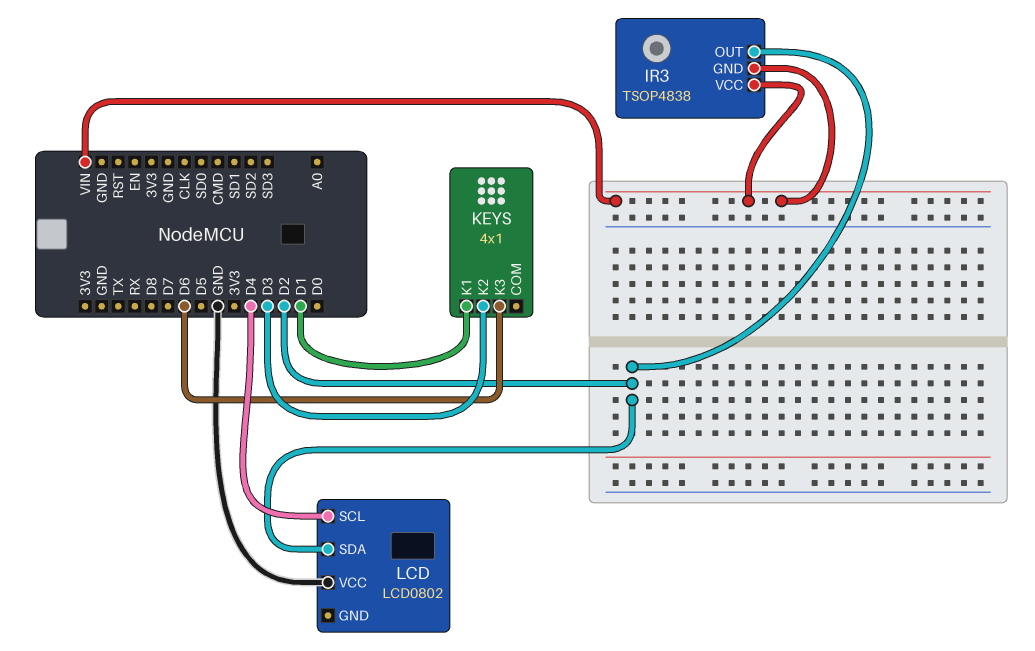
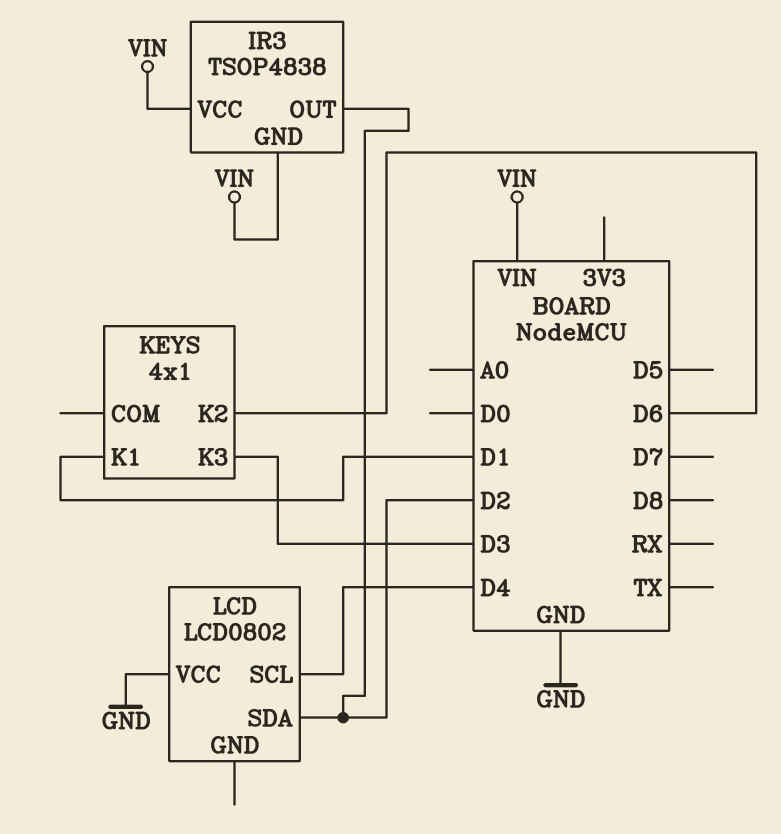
KEYS pin K2: D3 -> D6
KEYS pin K3: D6 -> D3

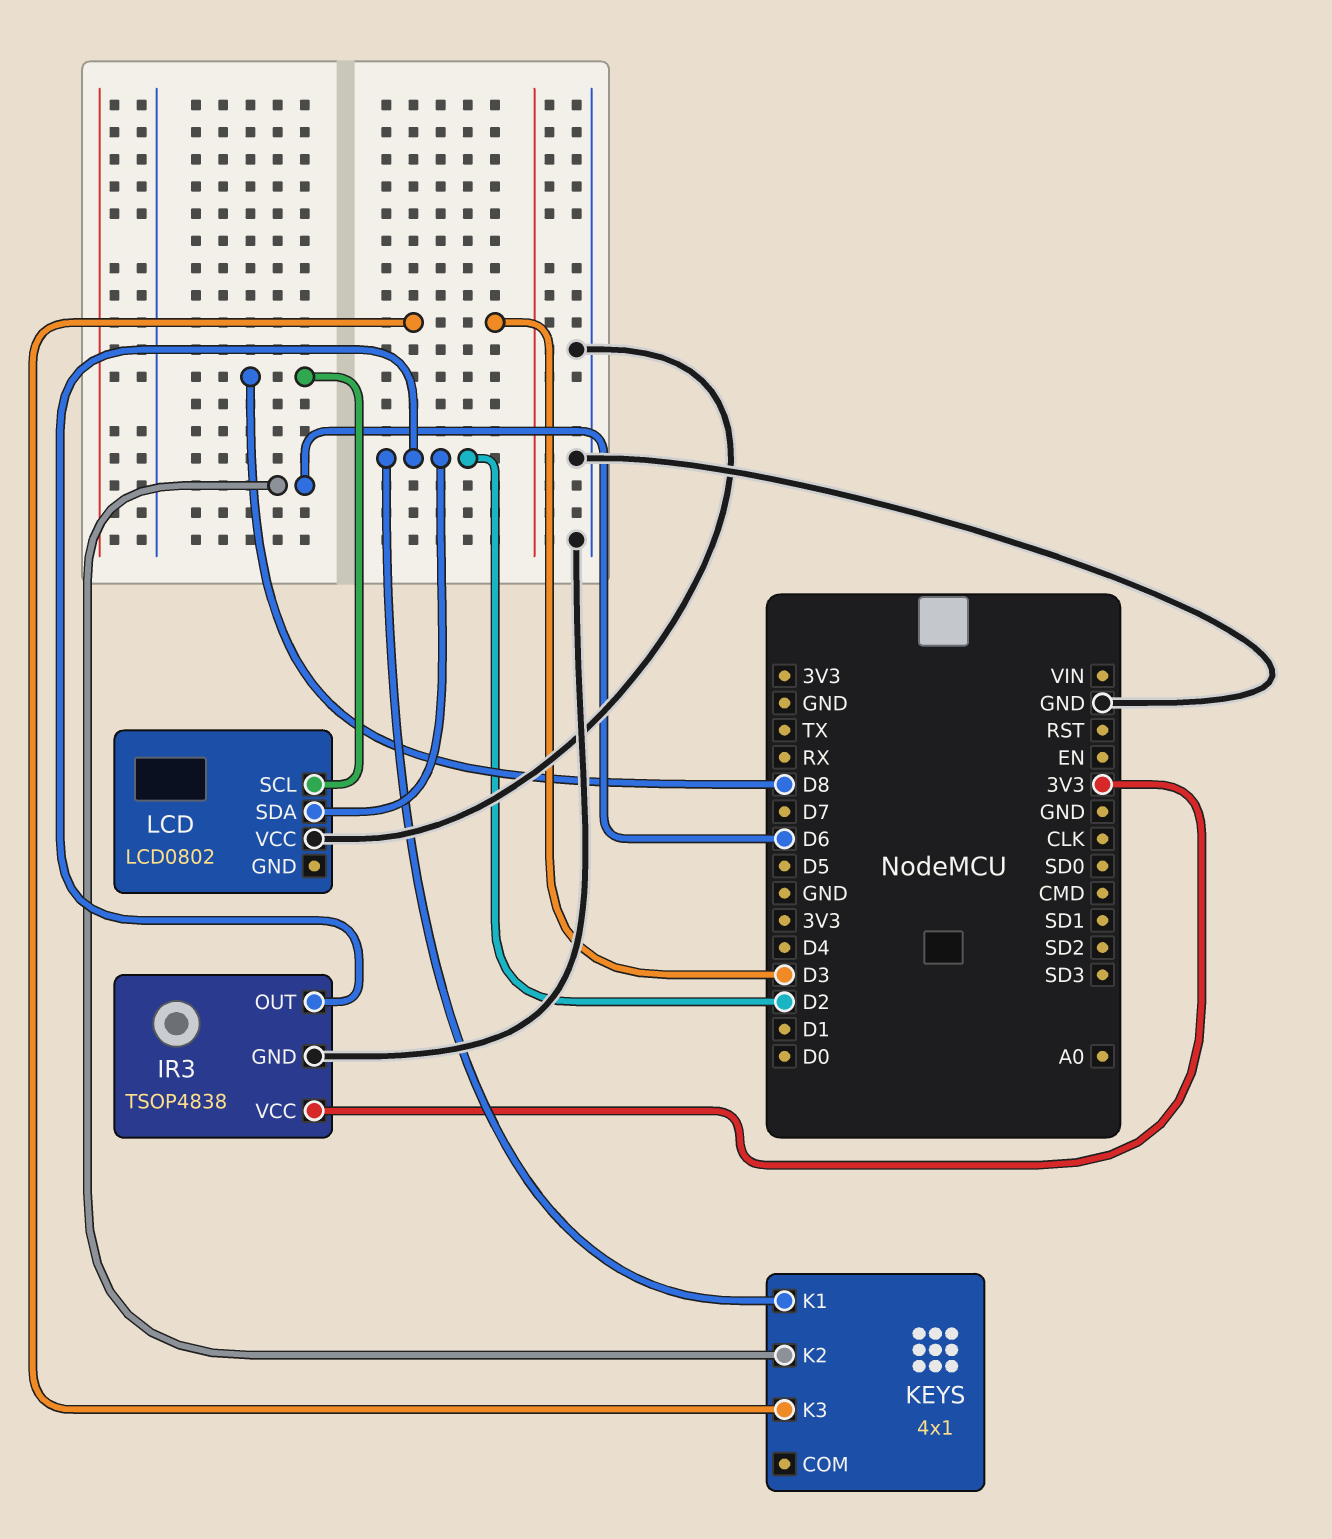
IR3 pin GND: VIN -> GND
IR3 pin VCC: VIN -> 3V3
KEYS pin K1: D1 -> D2
LCD pin SCL: D4 -> D8

